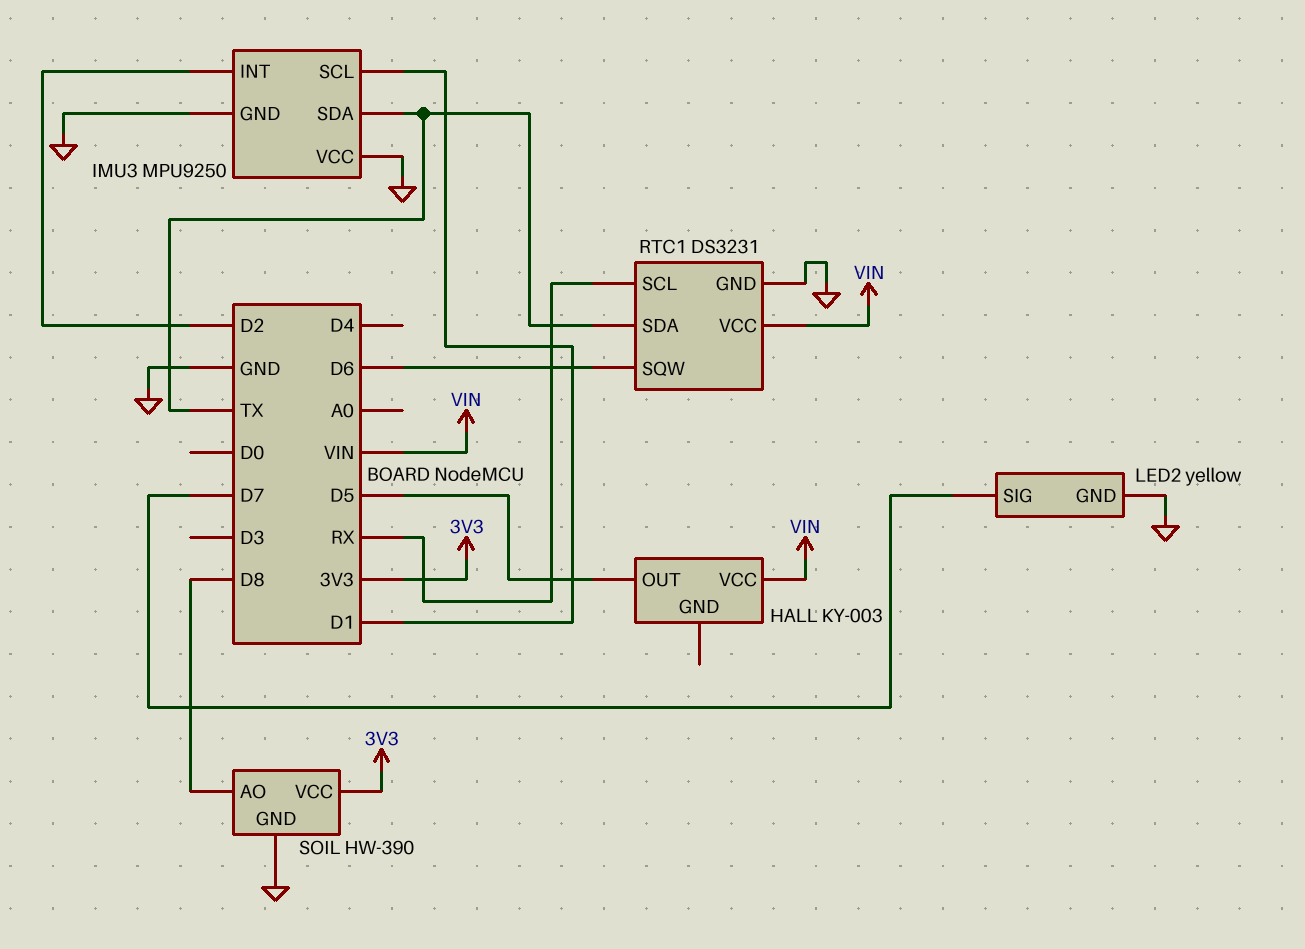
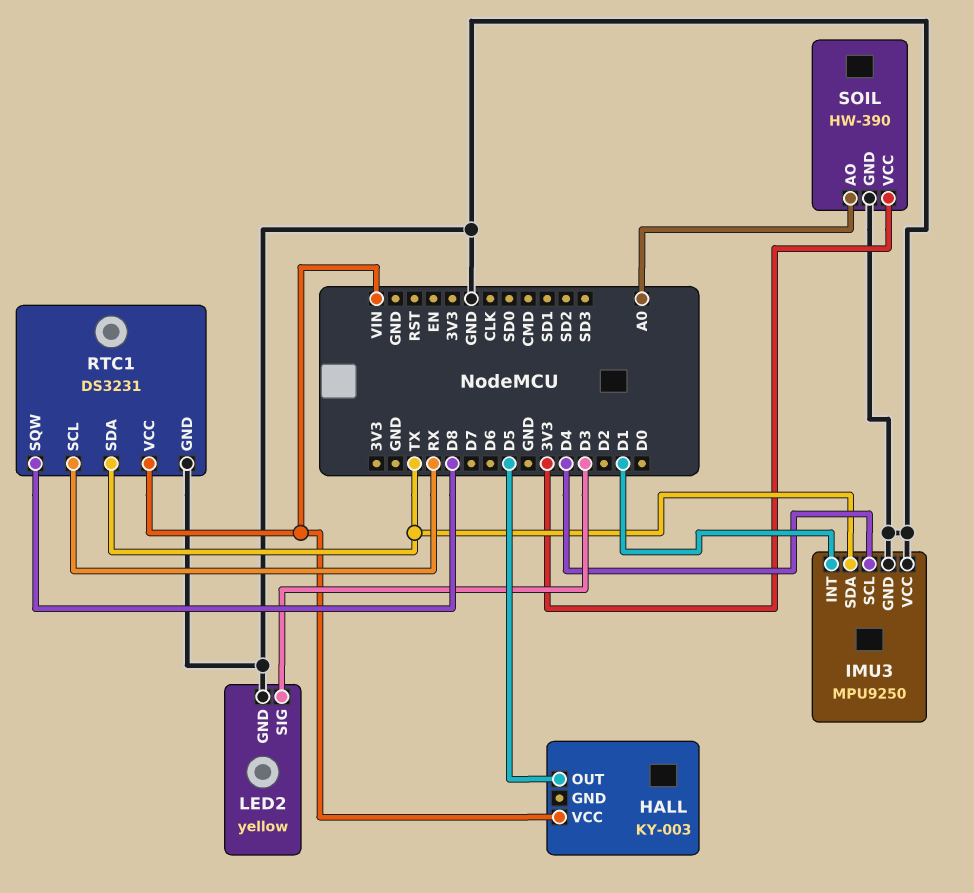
IMU3 pin INT: D2 -> D1
IMU3 pin SCL: D1 -> D4
LED2 pin SIG: D7 -> D3
RTC1 pin SQW: D6 -> D8
SOIL pin AO: D8 -> A0

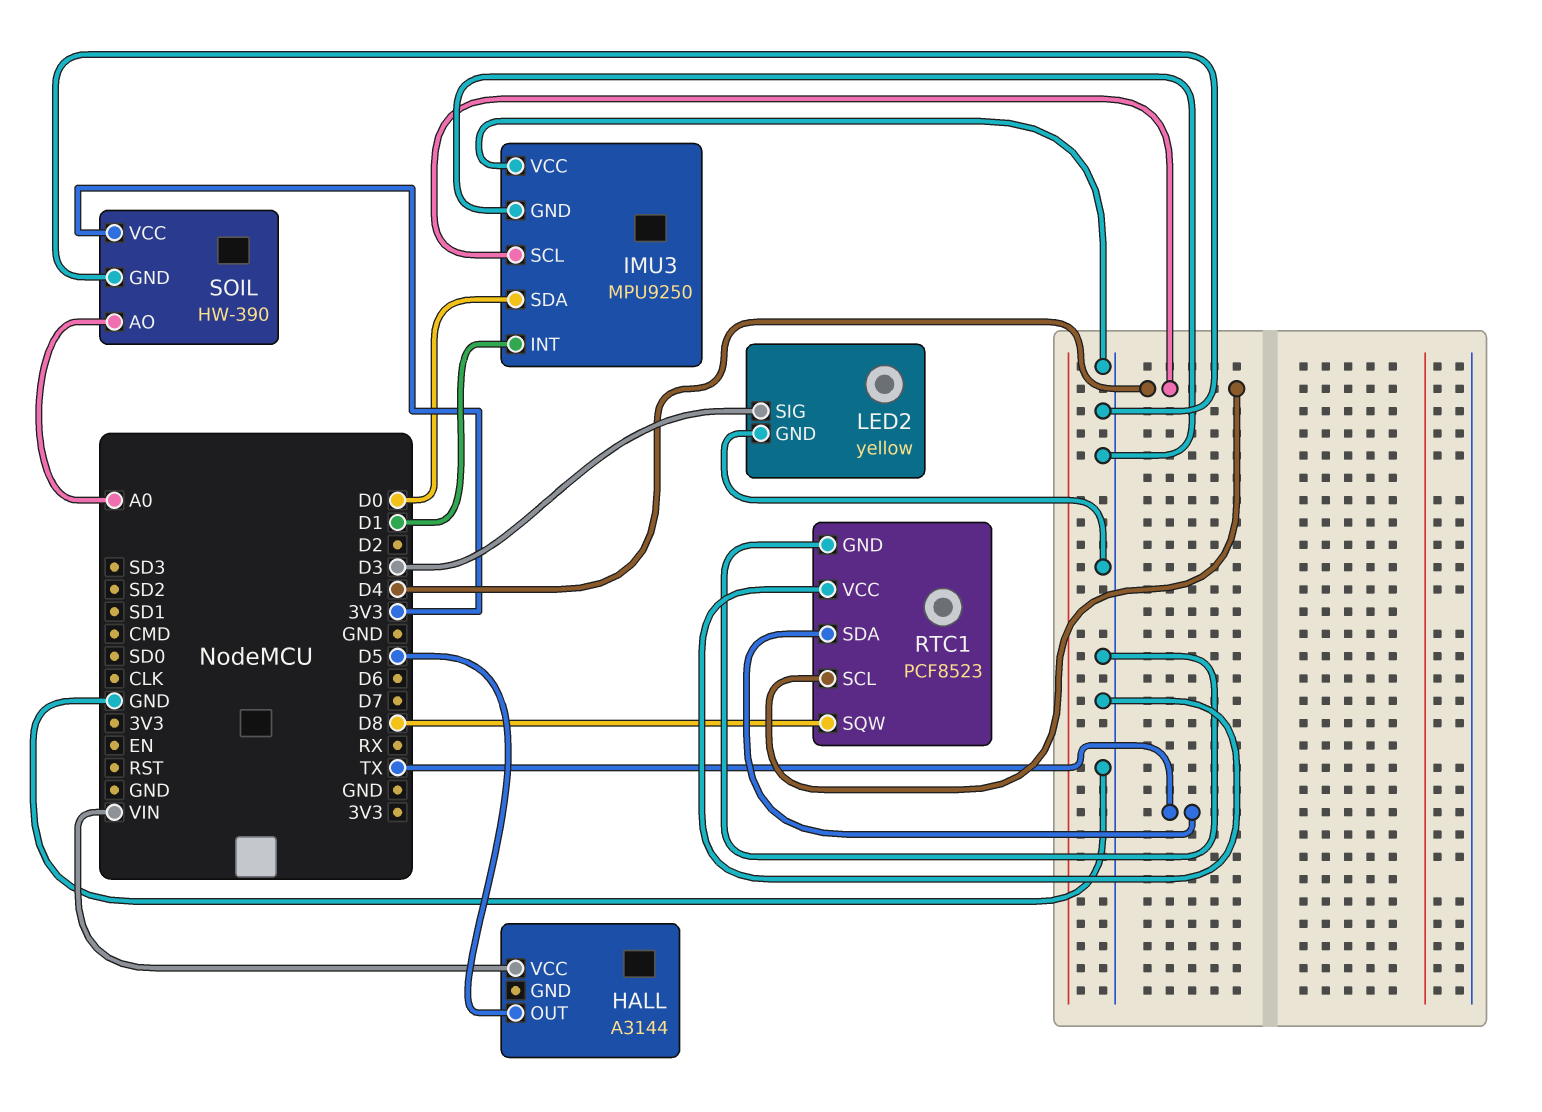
HALL: KY-003 -> A3144
IMU3 pin SDA: TX -> D0
RTC1: DS3231 -> PCF8523
RTC1 pin SCL: RX -> D4
RTC1 pin VCC: VIN -> GND

